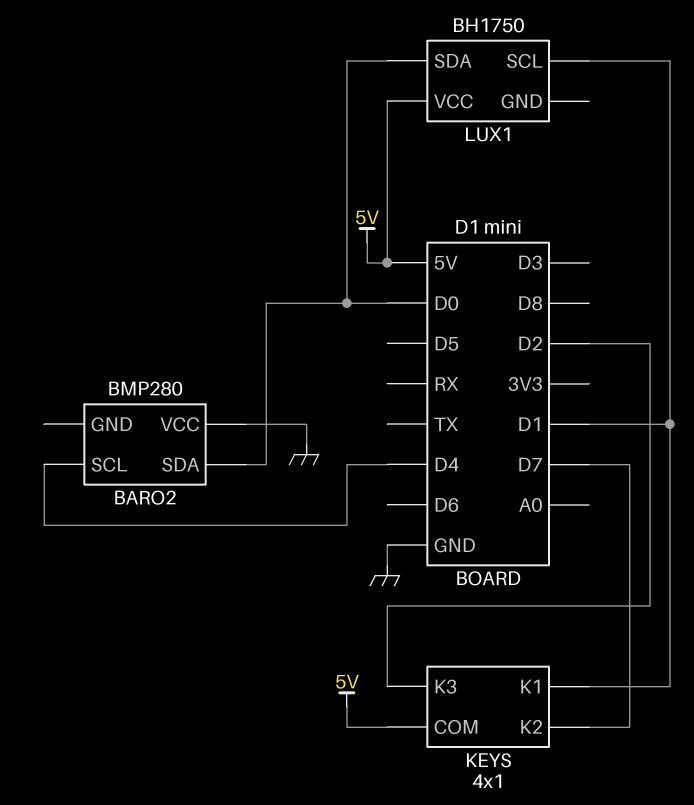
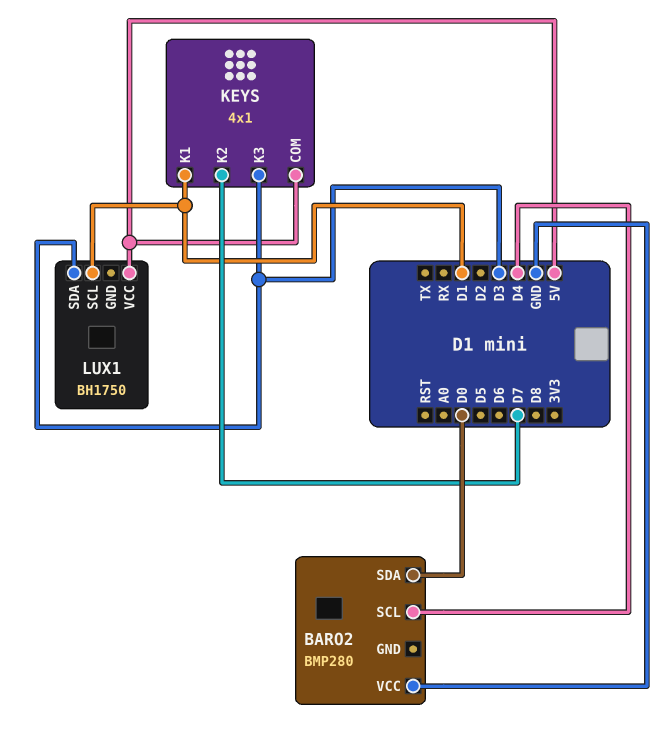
KEYS pin K3: D2 -> D3
LUX1 pin SDA: D0 -> D3

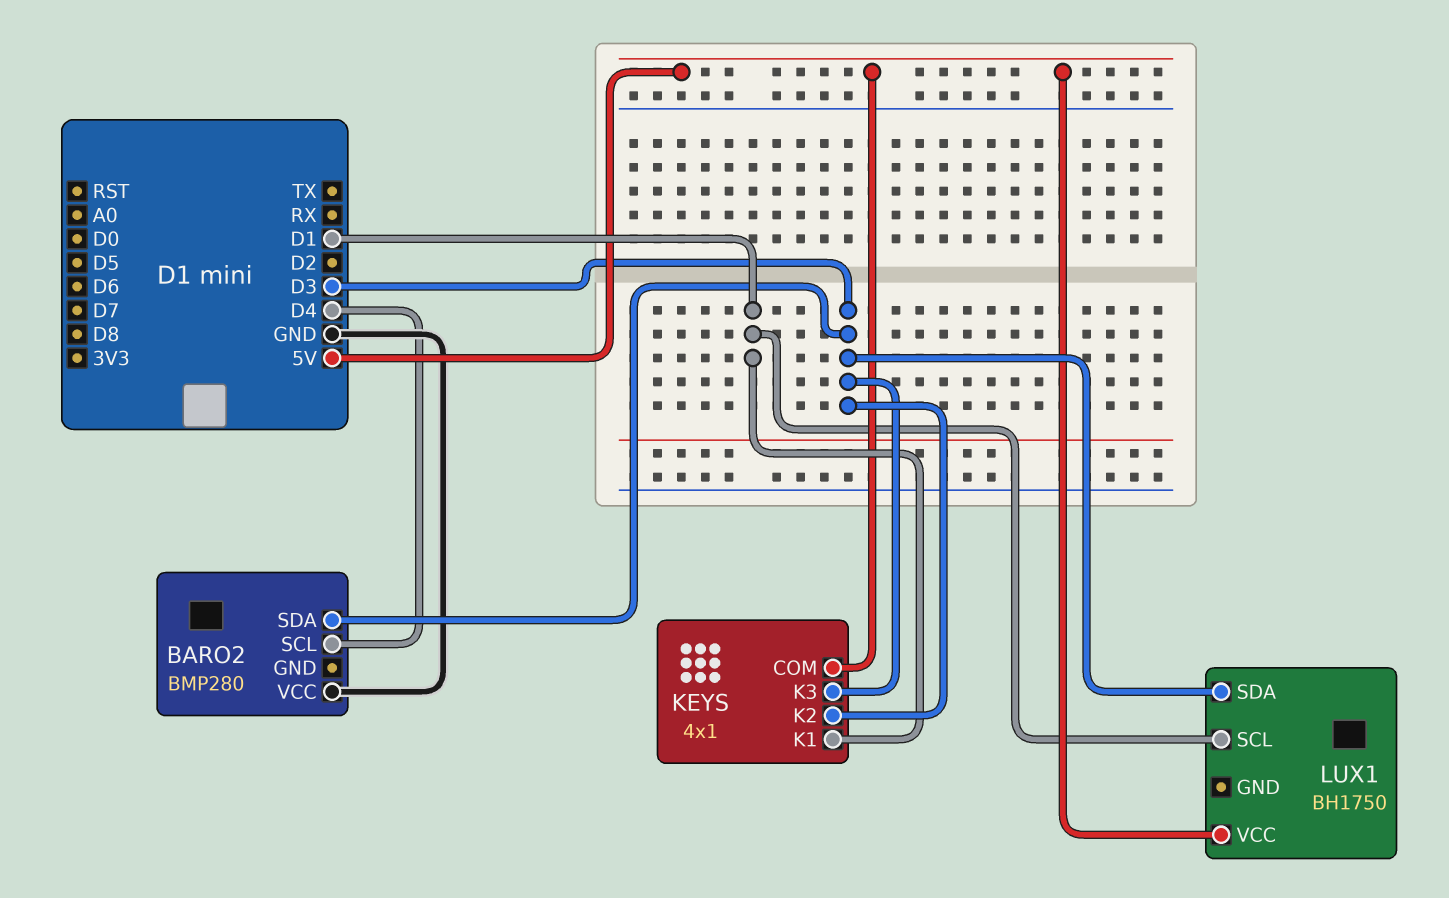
BARO2 pin SDA: D0 -> D3
KEYS pin K2: D7 -> D3

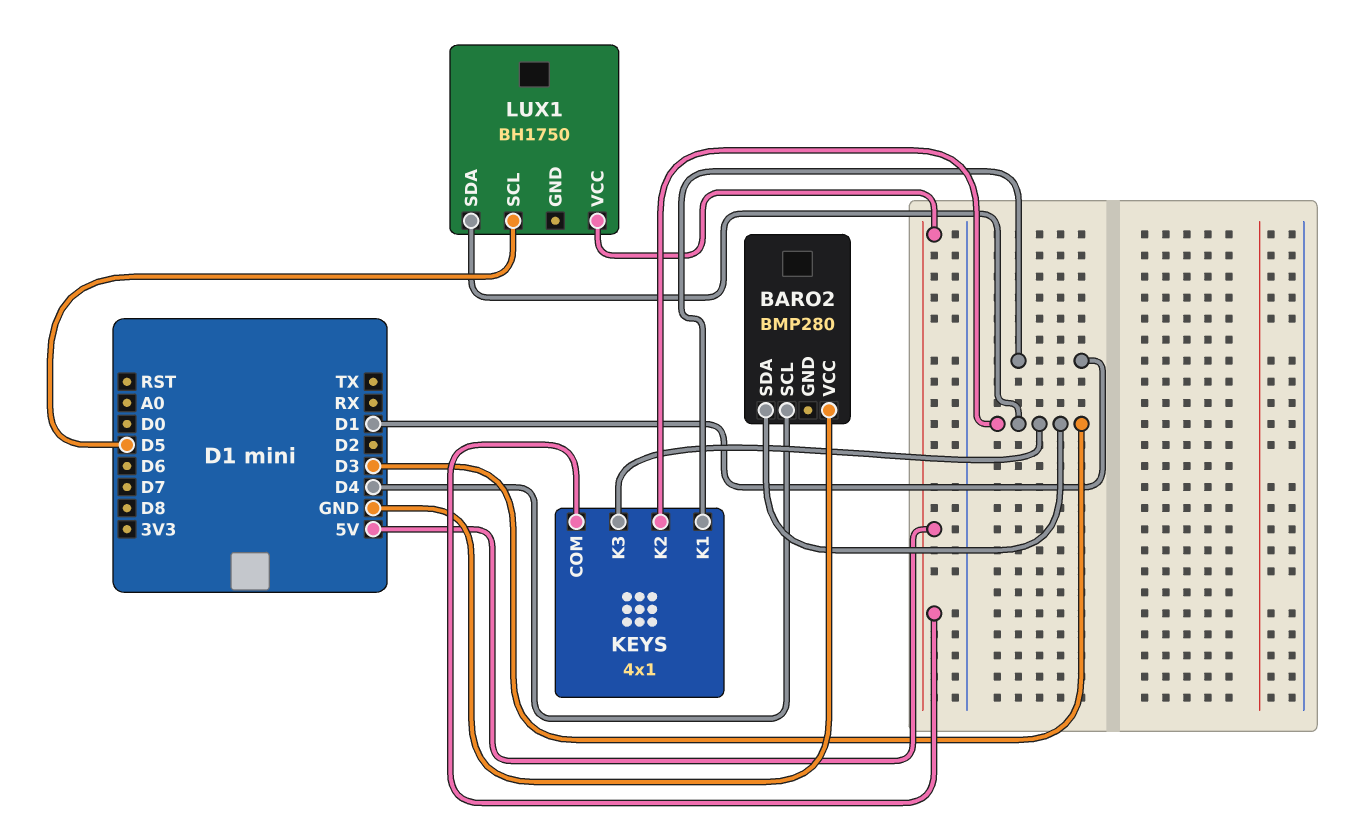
LUX1 pin SCL: D1 -> D5

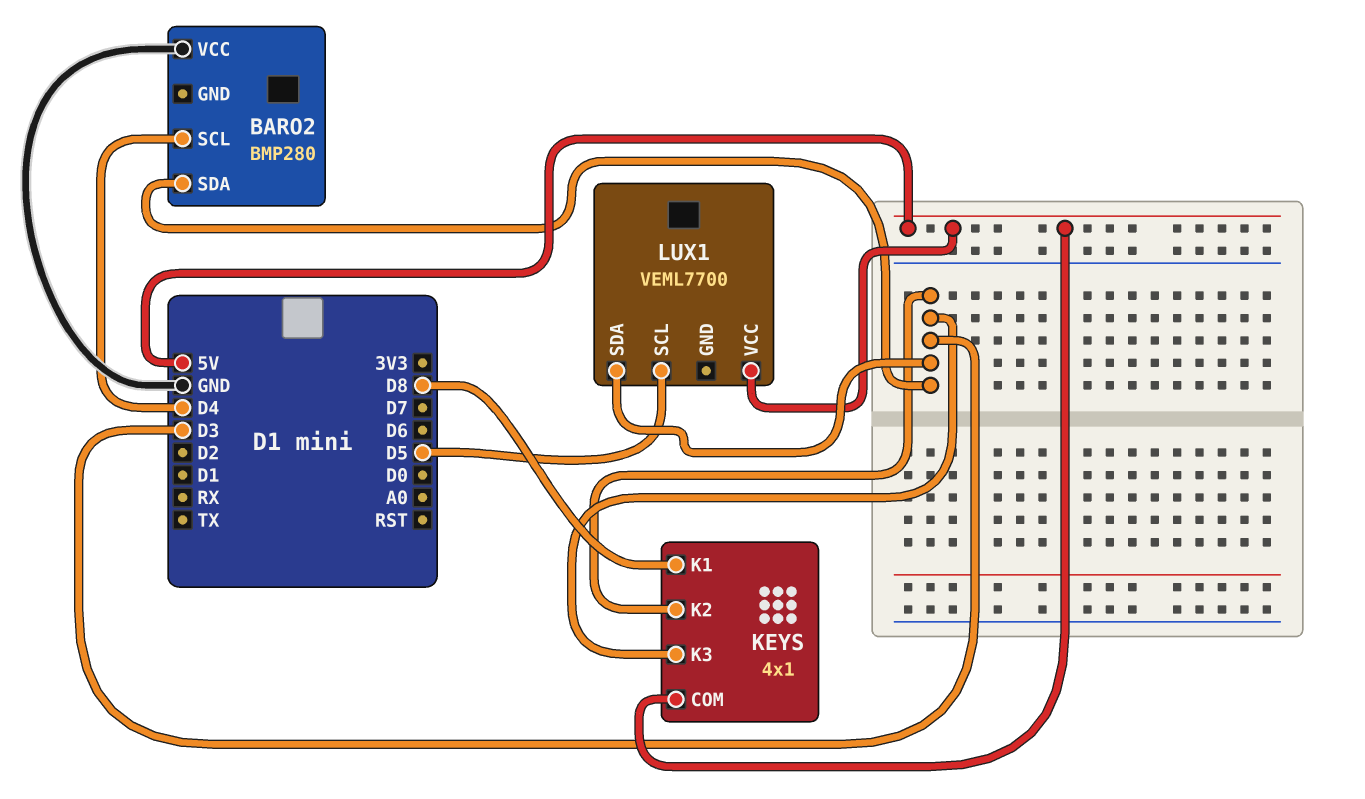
KEYS pin K1: D1 -> D8
LUX1: BH1750 -> VEML7700

